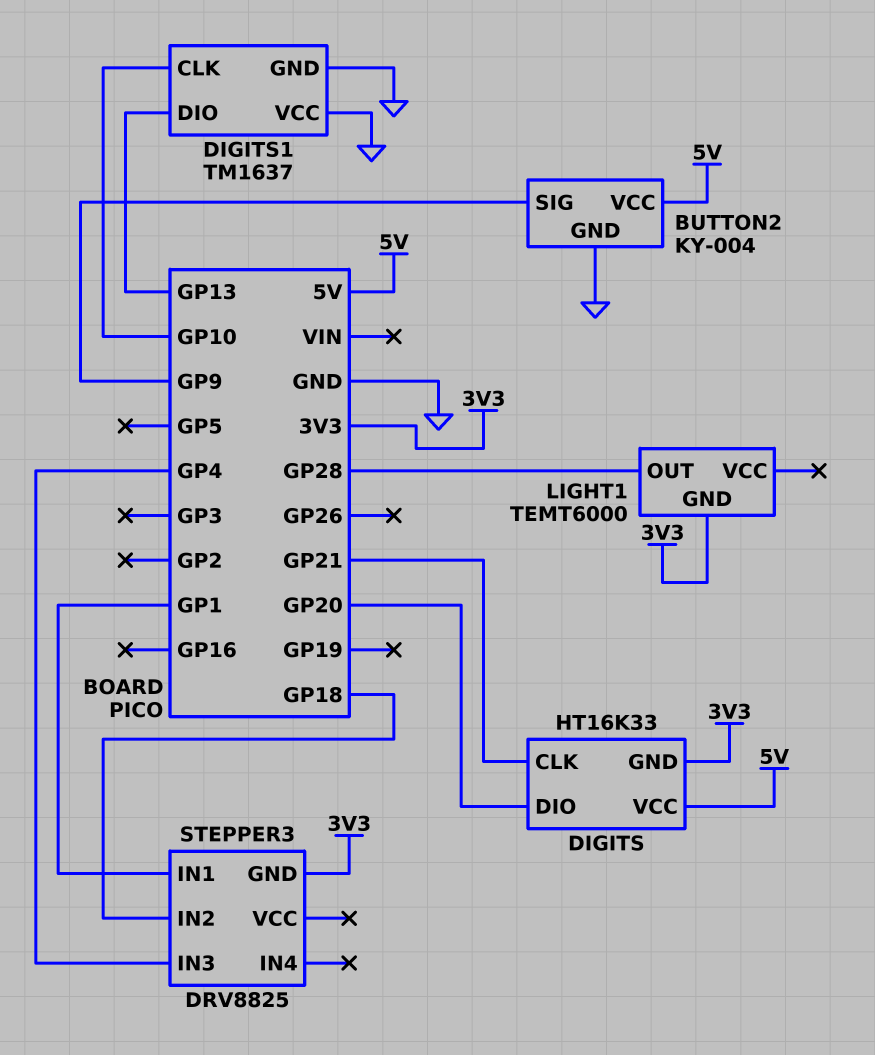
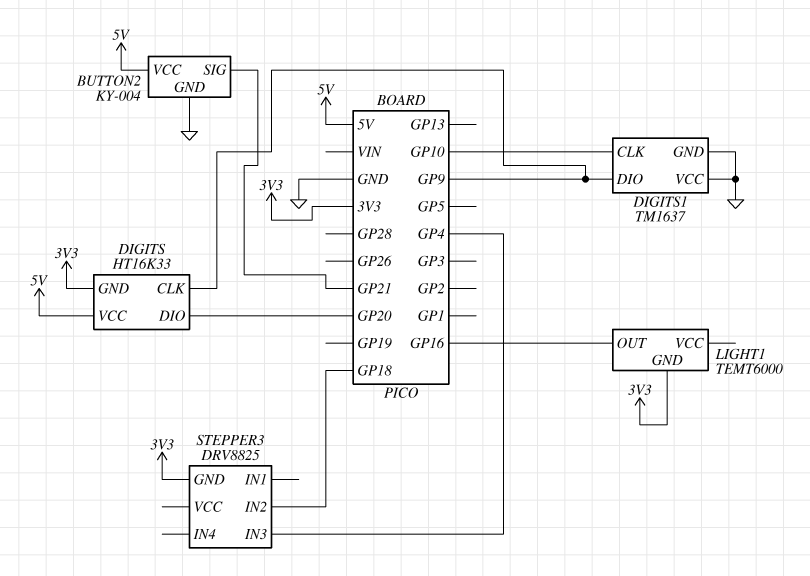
BUTTON2 pin SIG: GP9 -> GP21
DIGITS pin CLK: GP21 -> GP9
DIGITS1 pin DIO: GP13 -> GP9
LIGHT1 pin OUT: GP28 -> GP16
STEPPER3 pin IN1: GP1 -> none

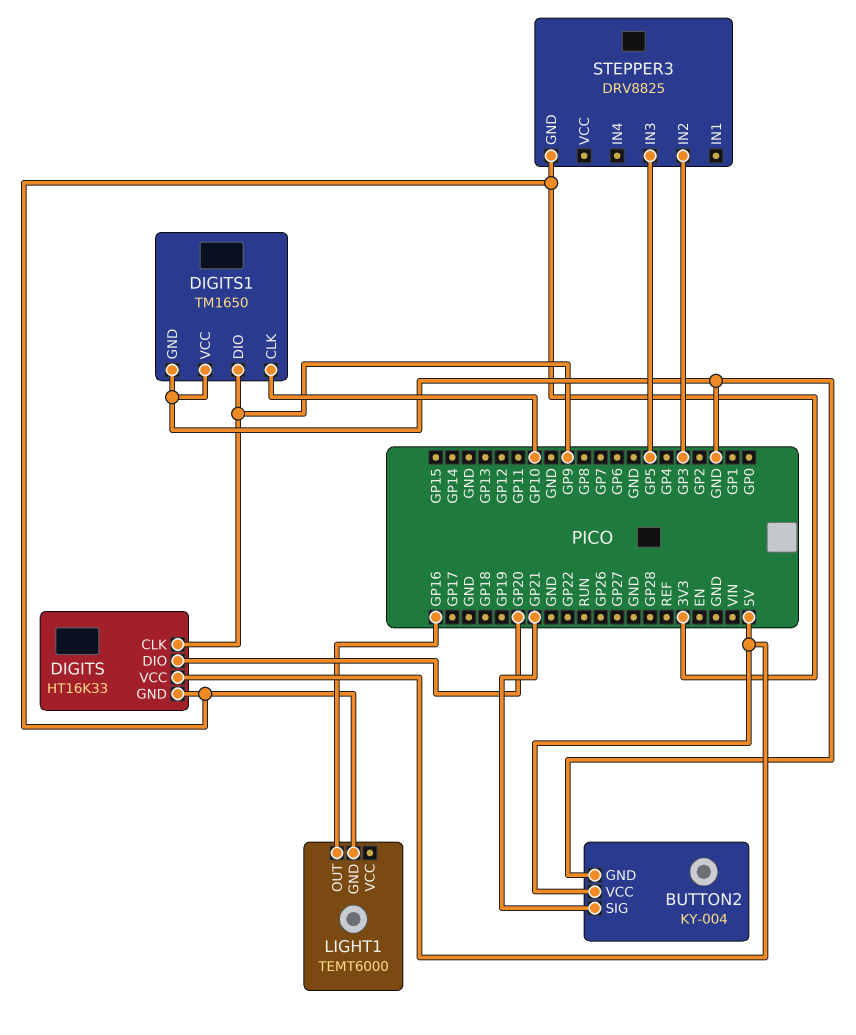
DIGITS1: TM1637 -> TM1650
STEPPER3 pin IN2: GP18 -> GP3
STEPPER3 pin IN3: GP4 -> GP5

